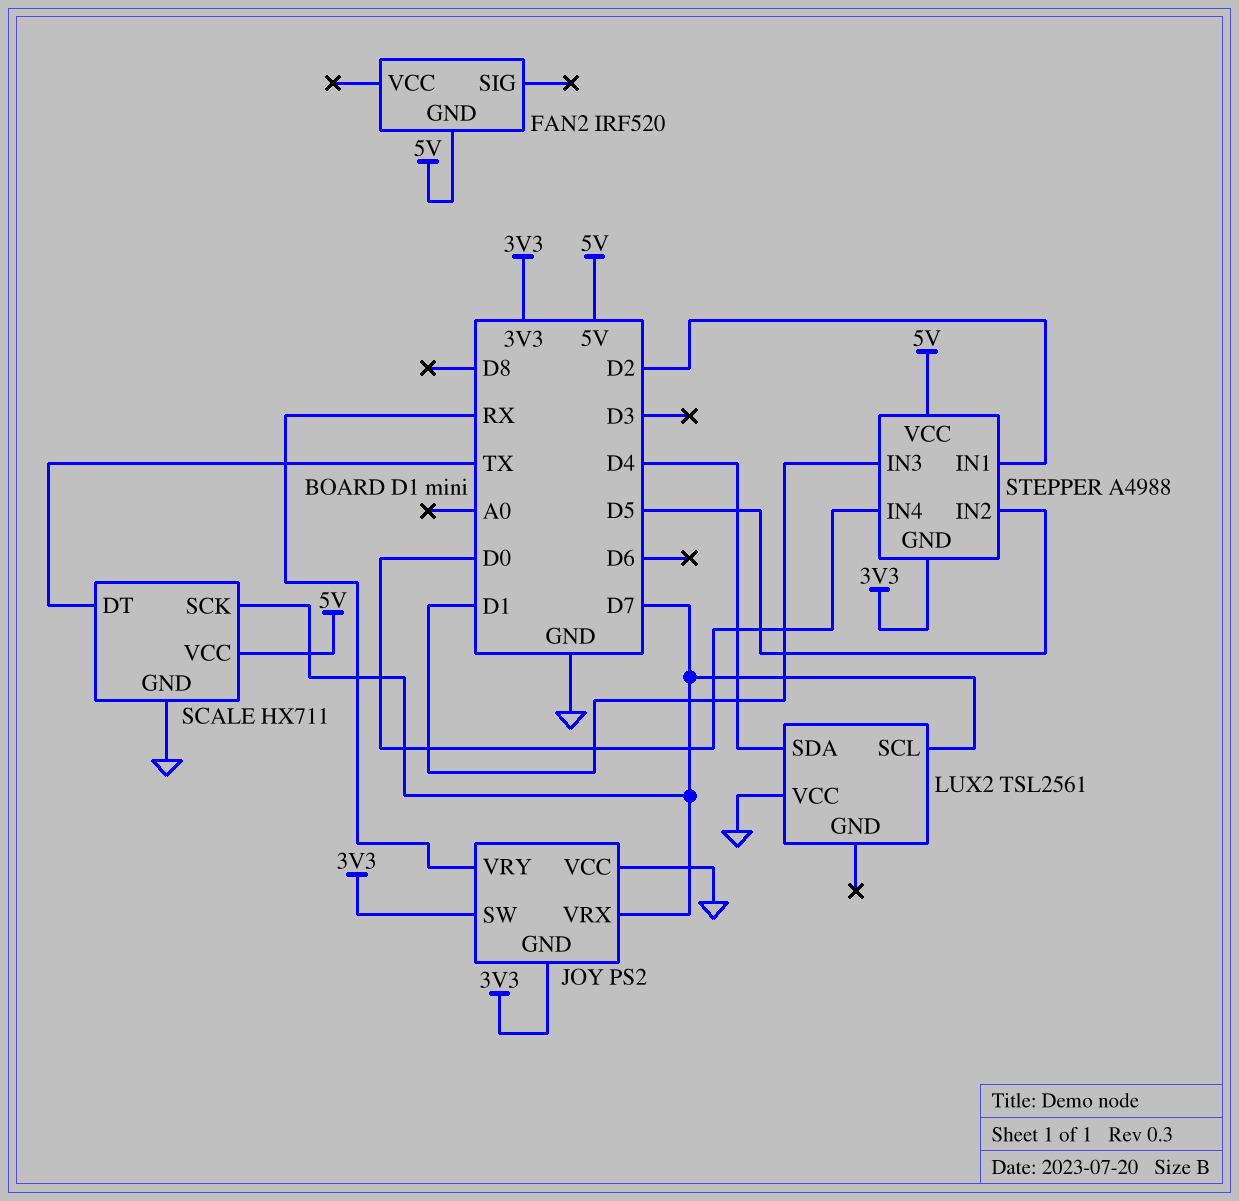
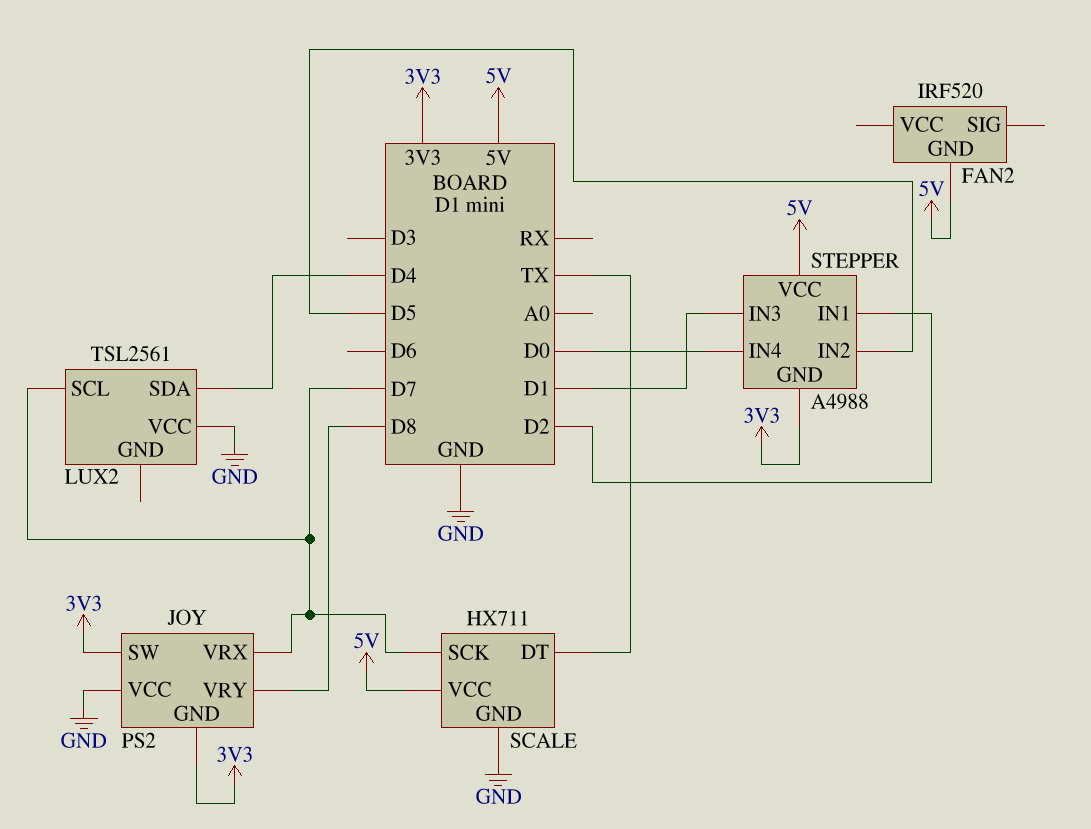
JOY pin VRY: RX -> D8

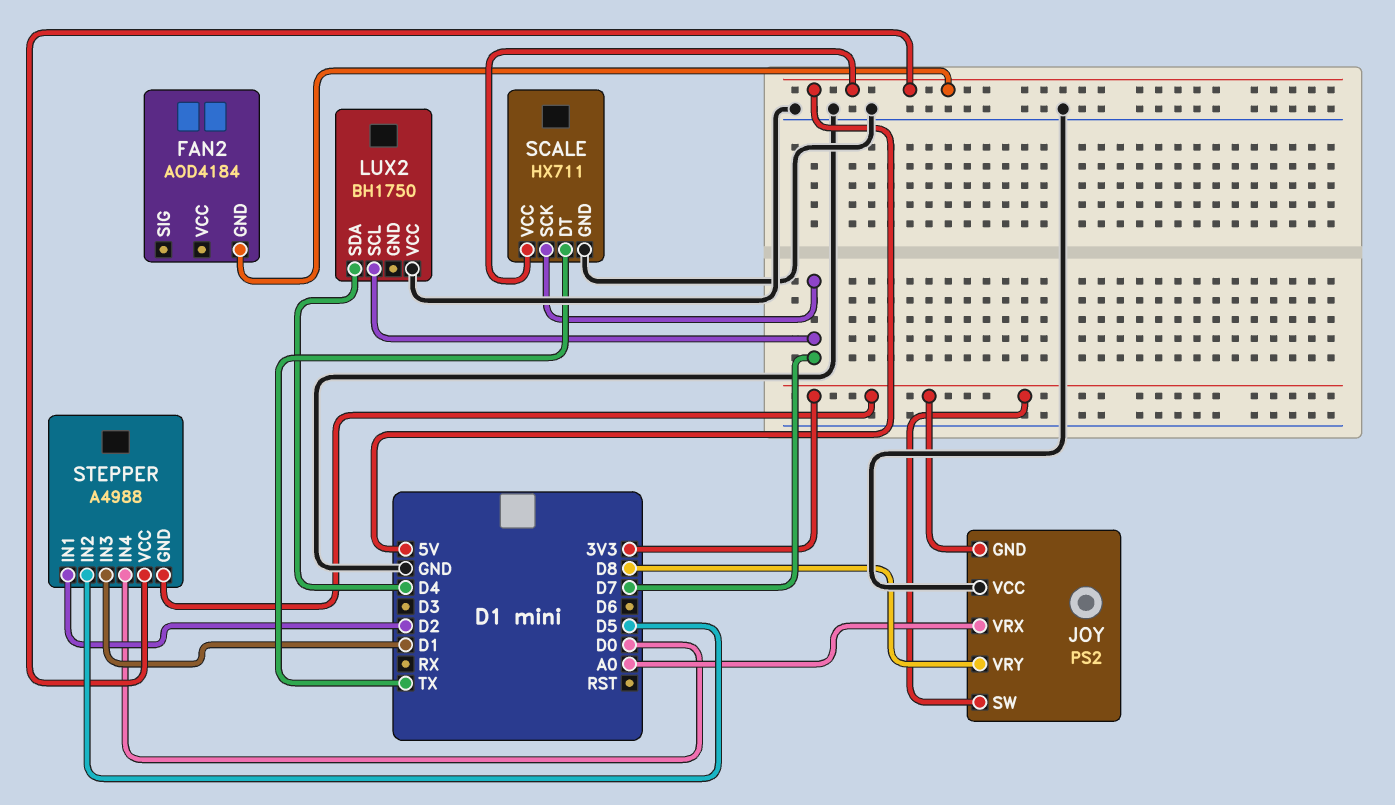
FAN2: IRF520 -> AOD4184
JOY pin VRX: D7 -> A0
LUX2: TSL2561 -> BH1750

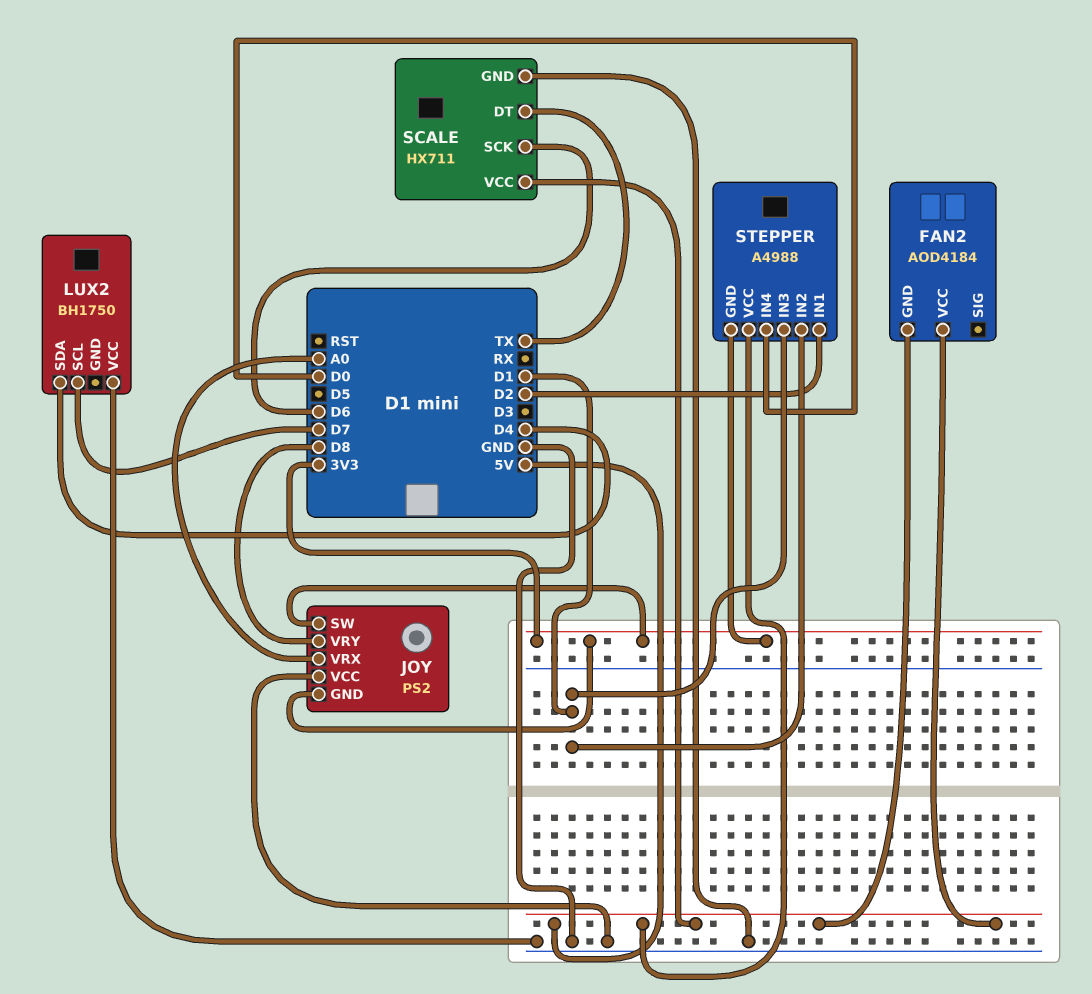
FAN2 pin VCC: none -> 5V
SCALE pin SCK: D7 -> D6
STEPPER pin IN2: D5 -> D1

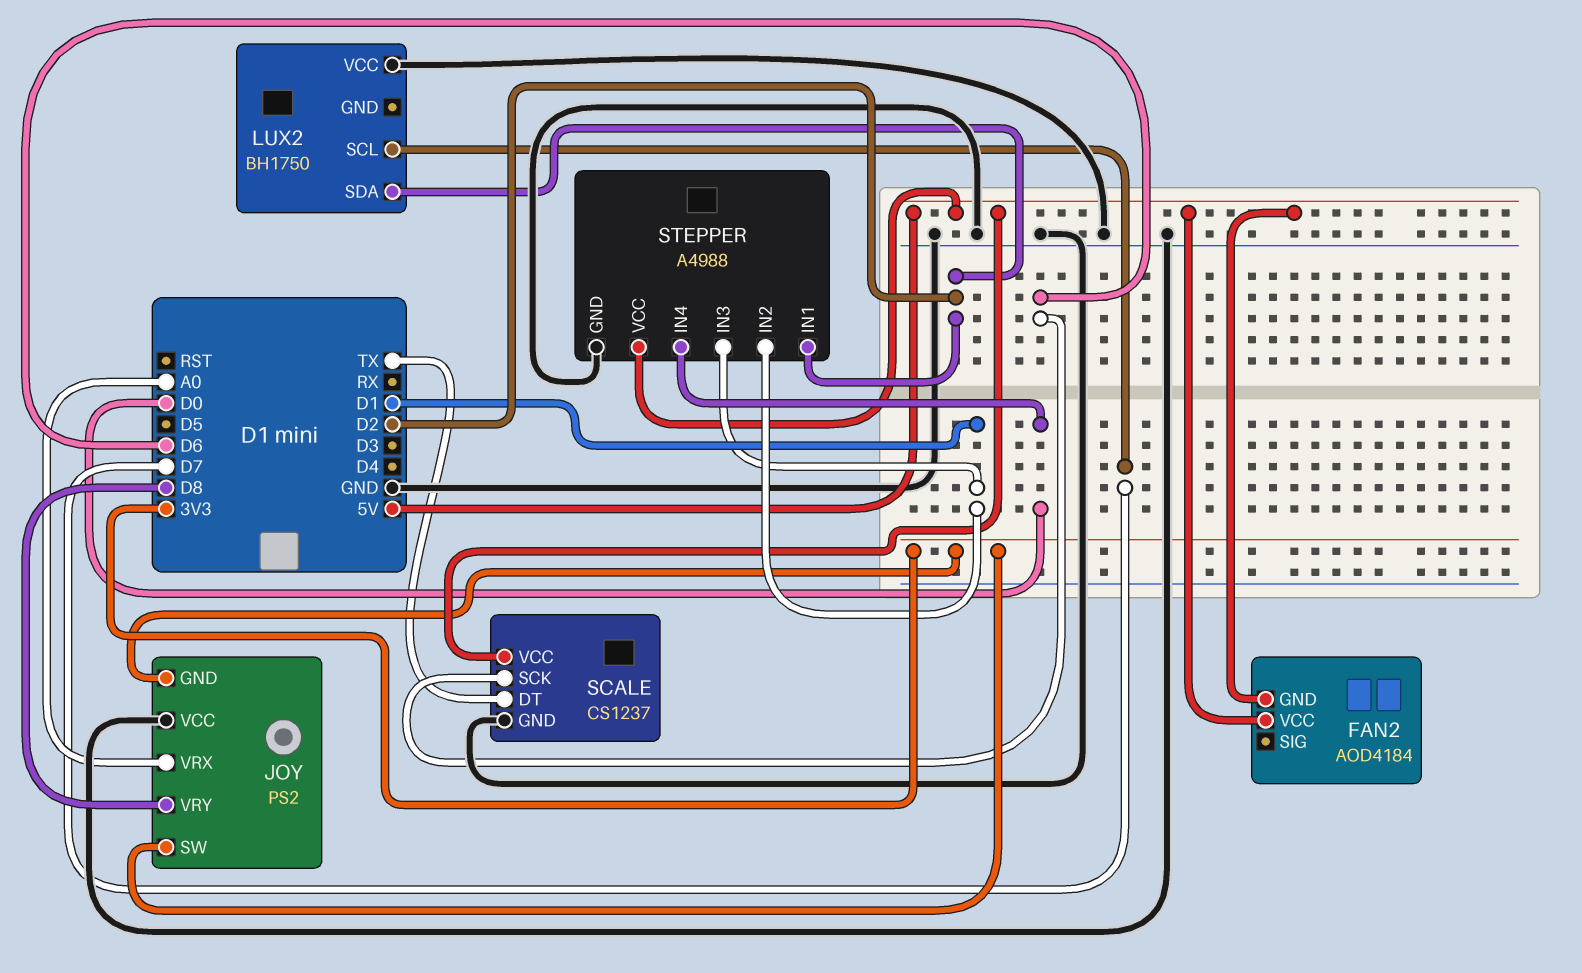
LUX2 pin SDA: D4 -> D2
SCALE: HX711 -> CS1237
STEPPER pin GND: 3V3 -> GND

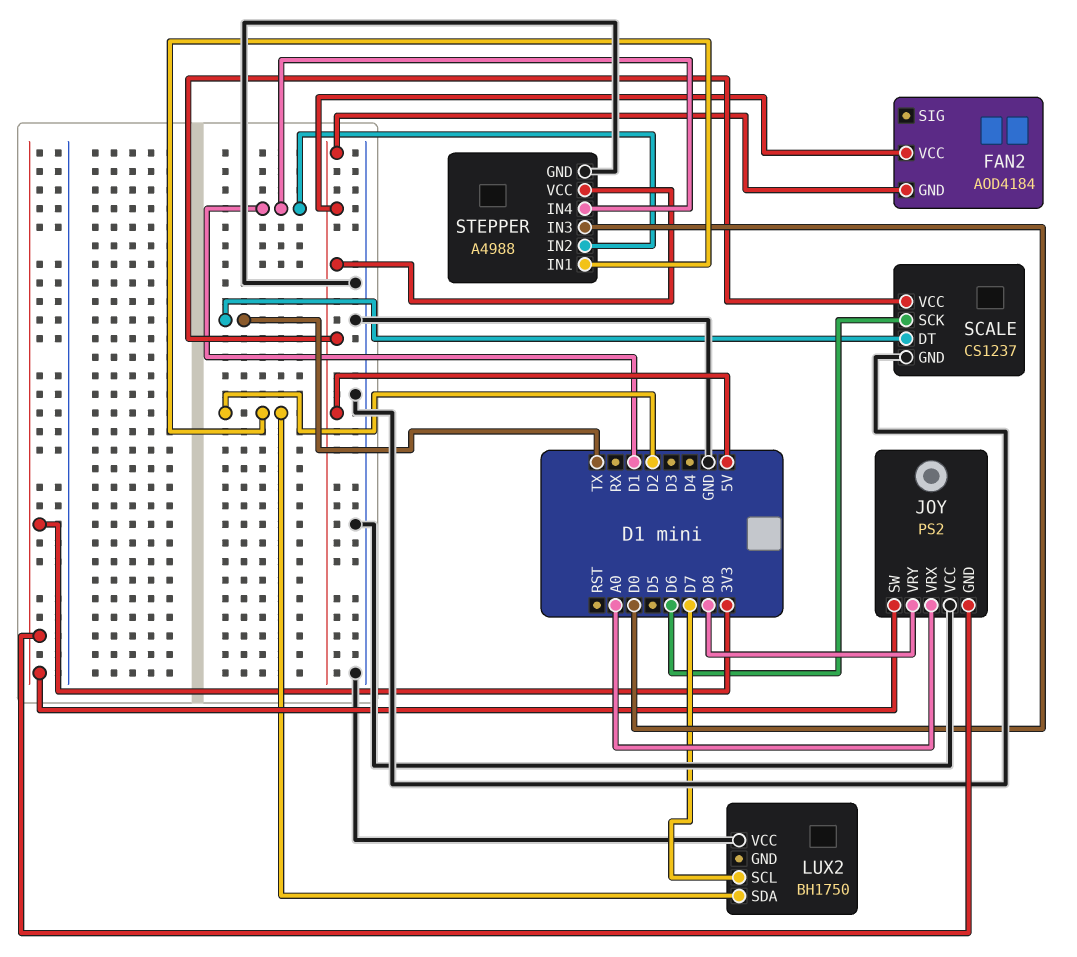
STEPPER pin IN3: D1 -> D0
STEPPER pin IN4: D0 -> D1

